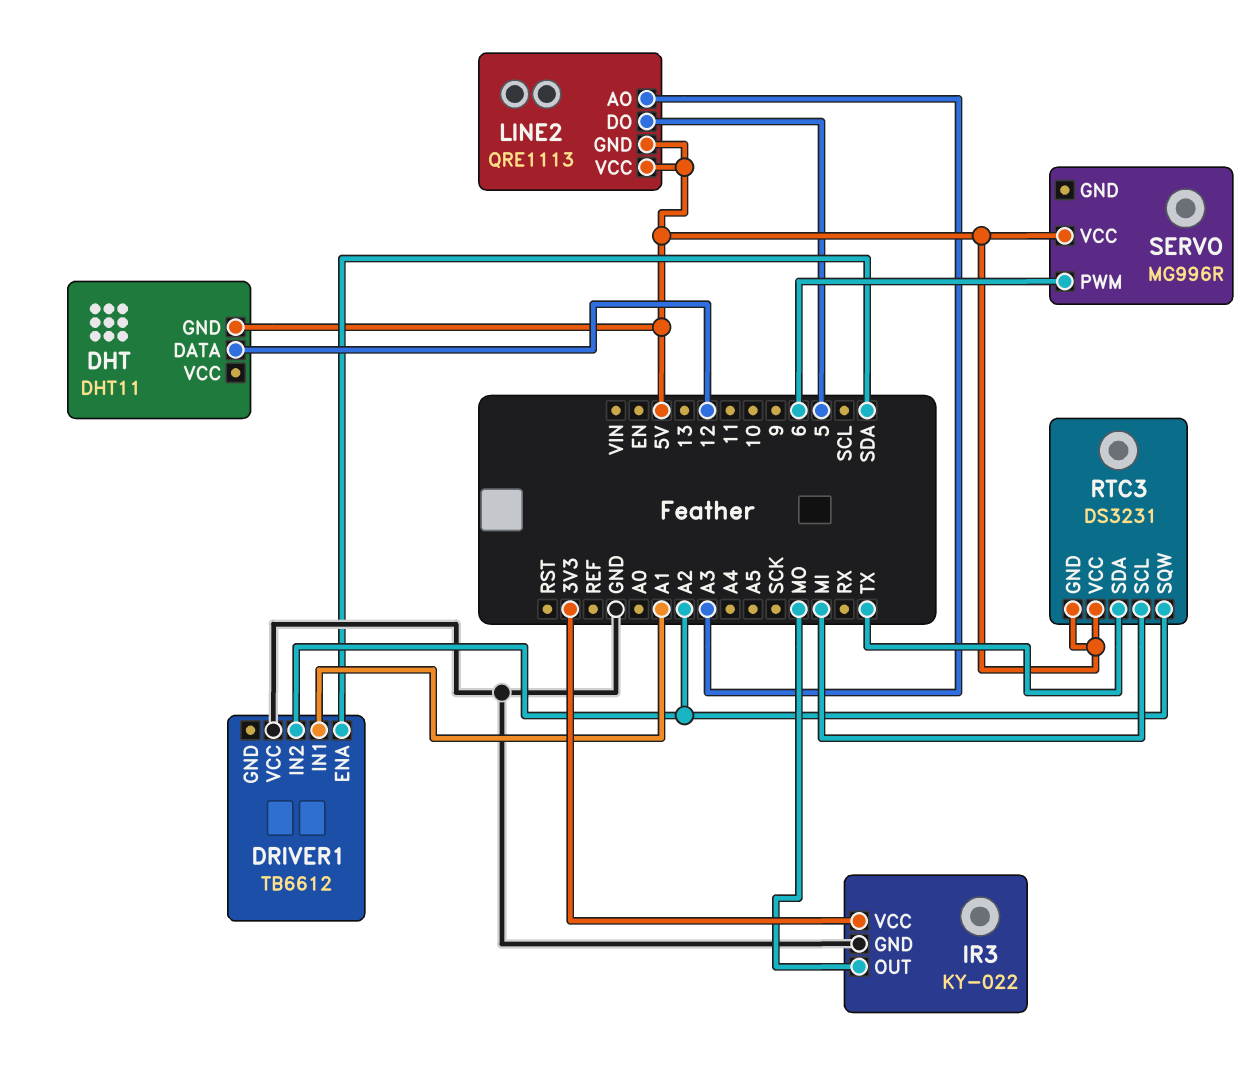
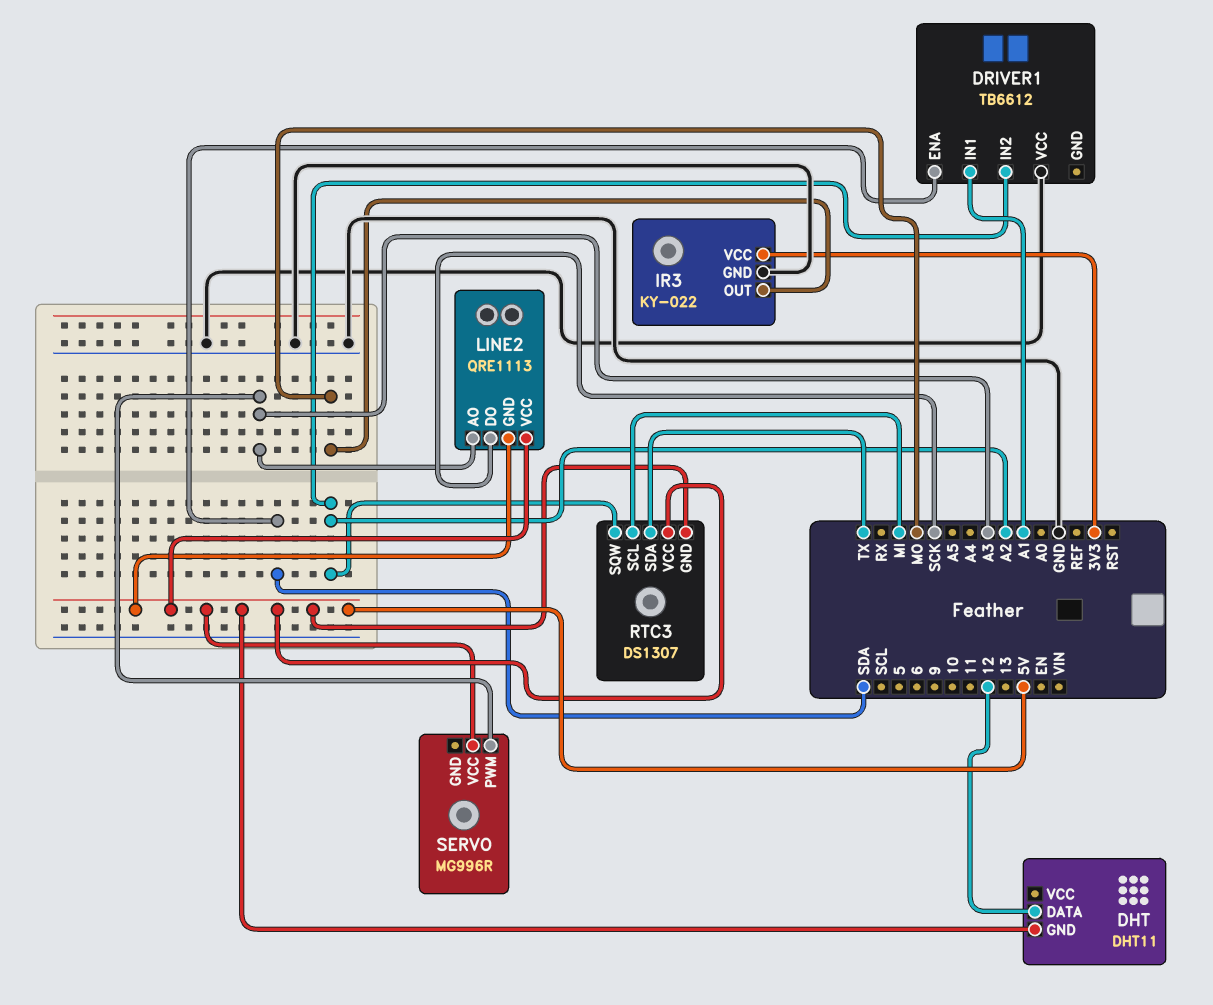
LINE2 pin DO: 5 -> SCK
RTC3: DS3231 -> DS1307
SERVO pin PWM: 6 -> A3

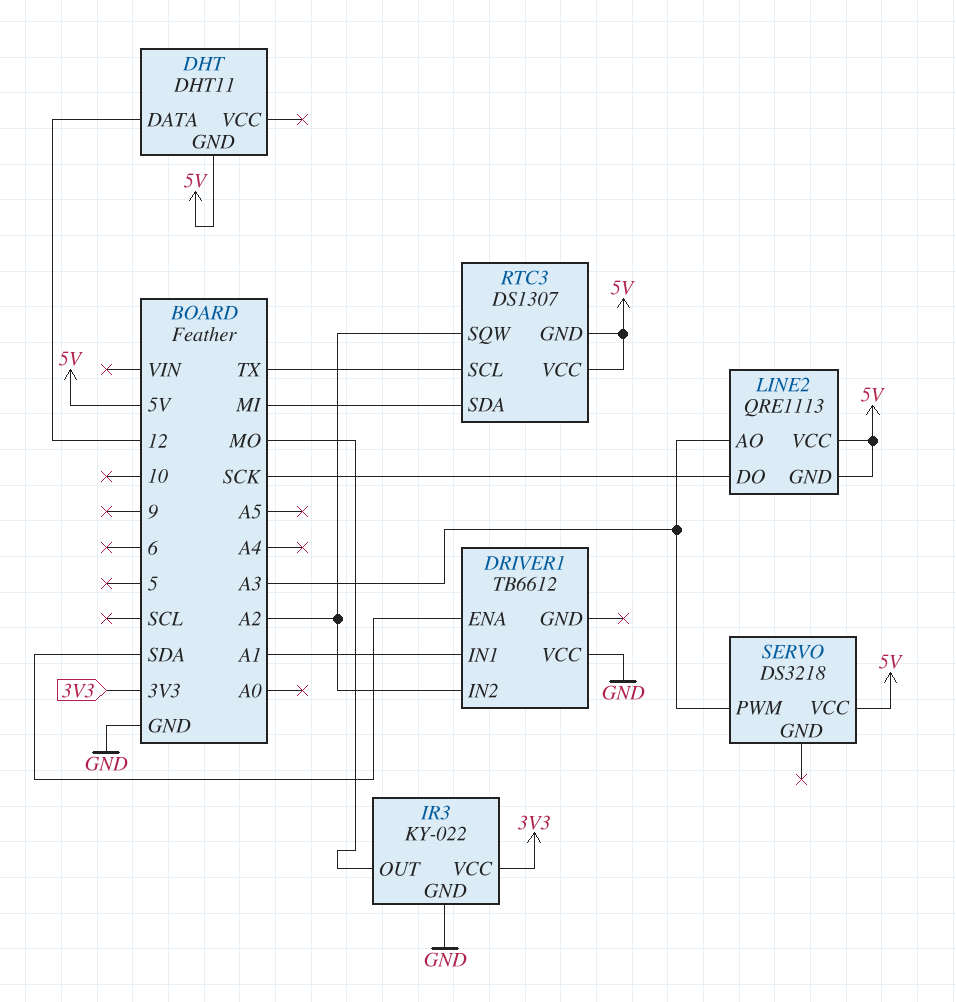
RTC3 pin SCL: MI -> TX
RTC3 pin SDA: TX -> MI
SERVO: MG996R -> DS3218

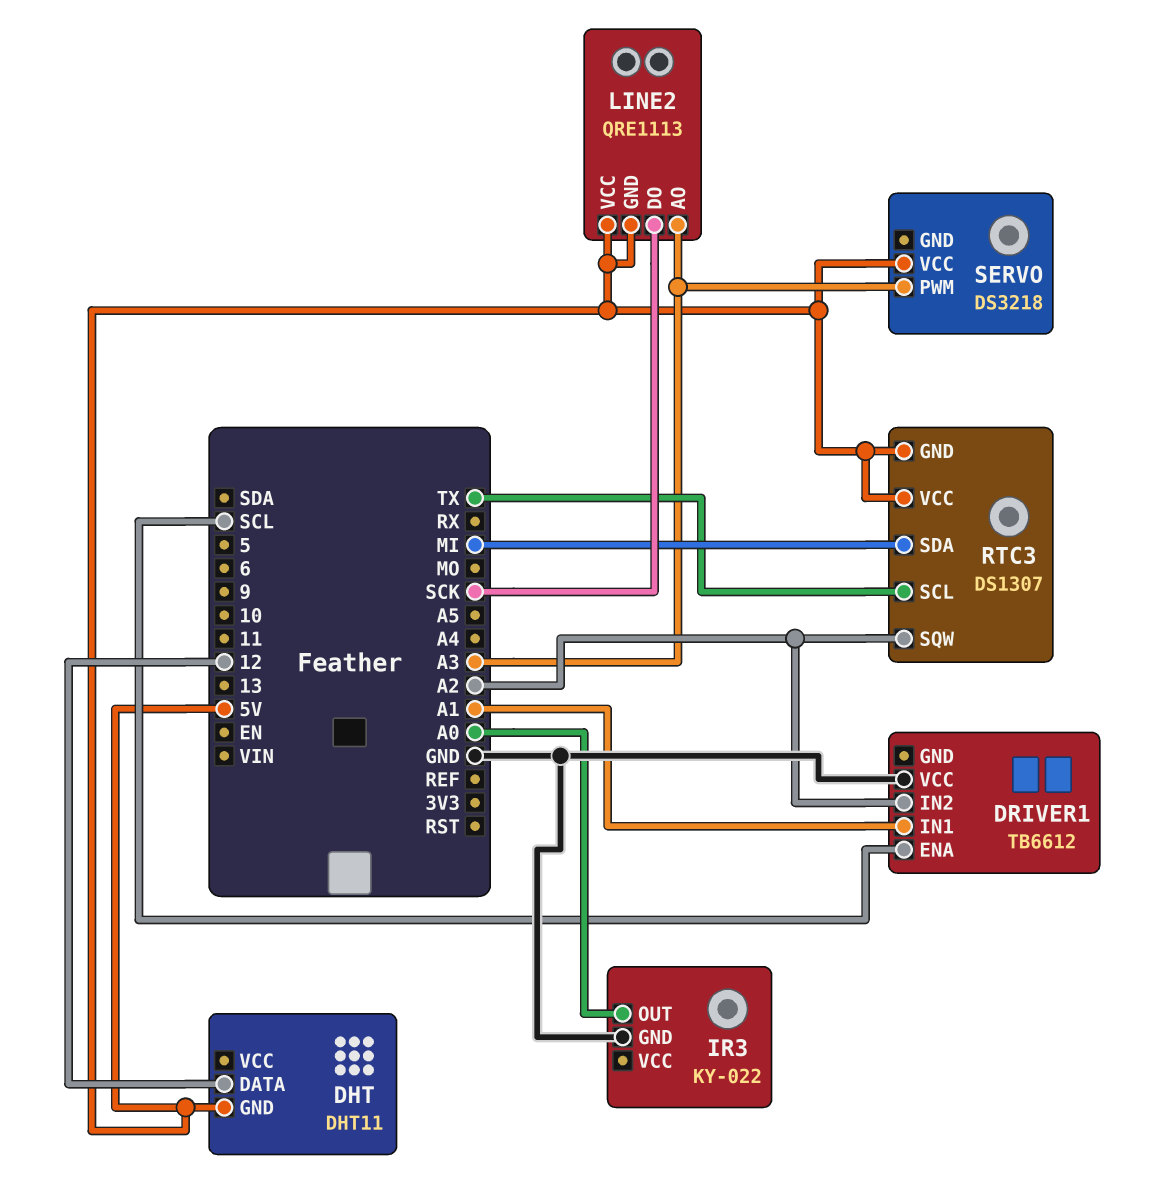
DRIVER1 pin ENA: SDA -> SCL
IR3 pin OUT: MO -> A0
IR3 pin VCC: 3V3 -> none

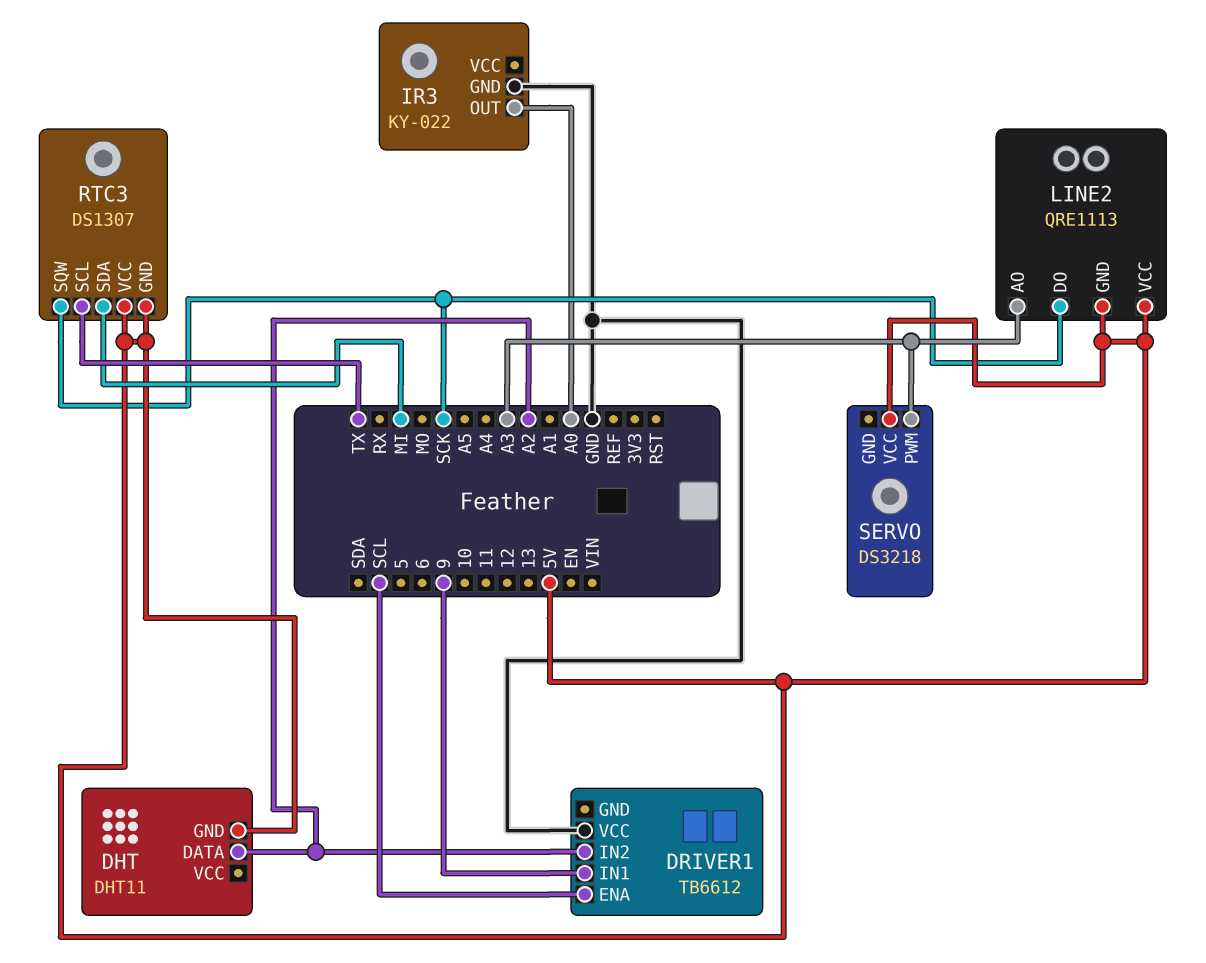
DHT pin DATA: 12 -> A2
DRIVER1 pin IN1: A1 -> 9
RTC3 pin SQW: A2 -> SCK

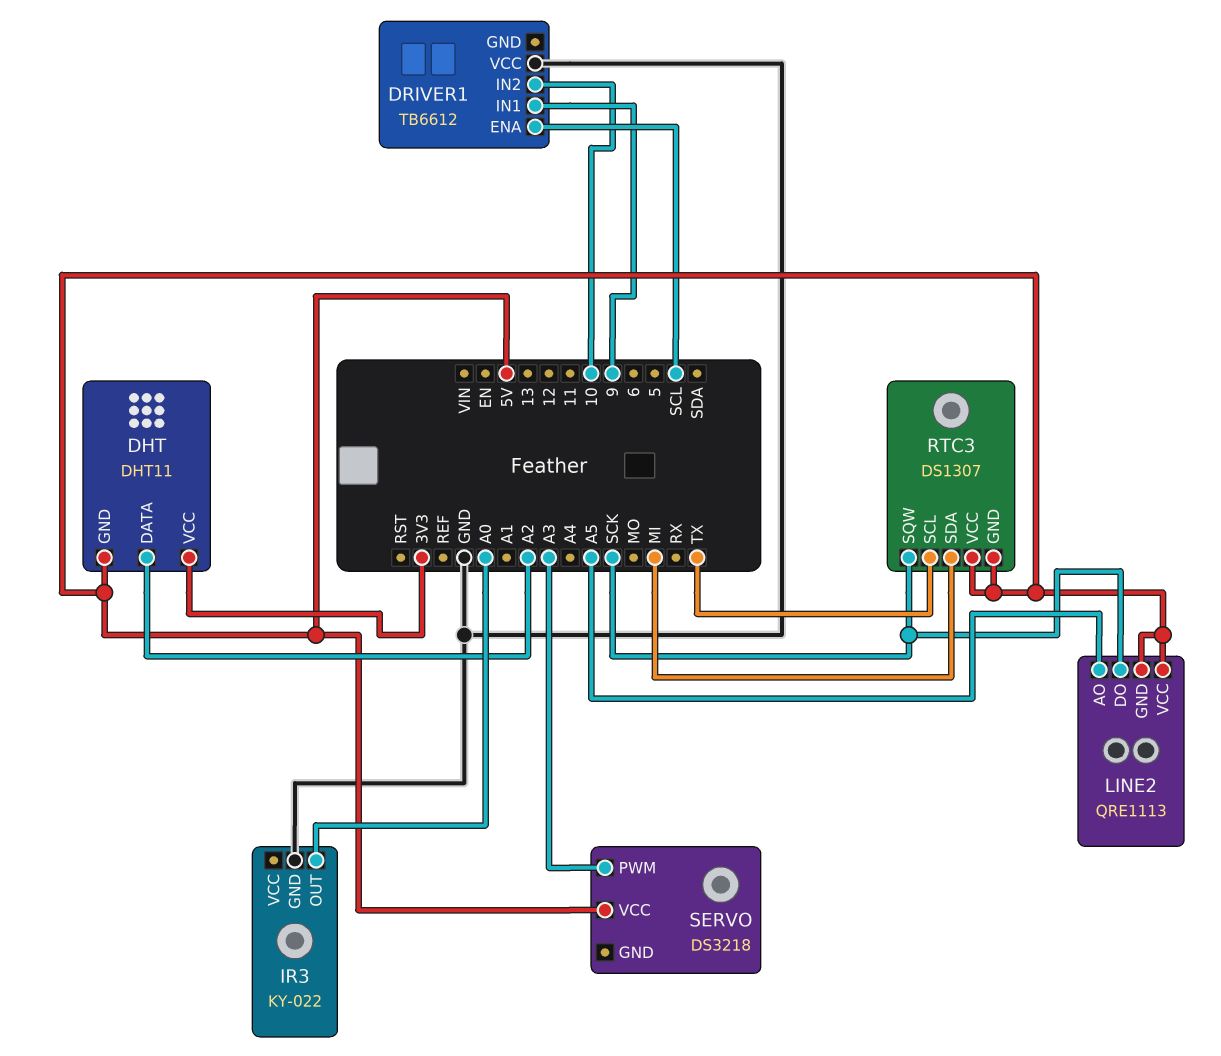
DHT pin VCC: none -> 3V3
DRIVER1 pin IN2: A2 -> 10
LINE2 pin AO: A3 -> A5

